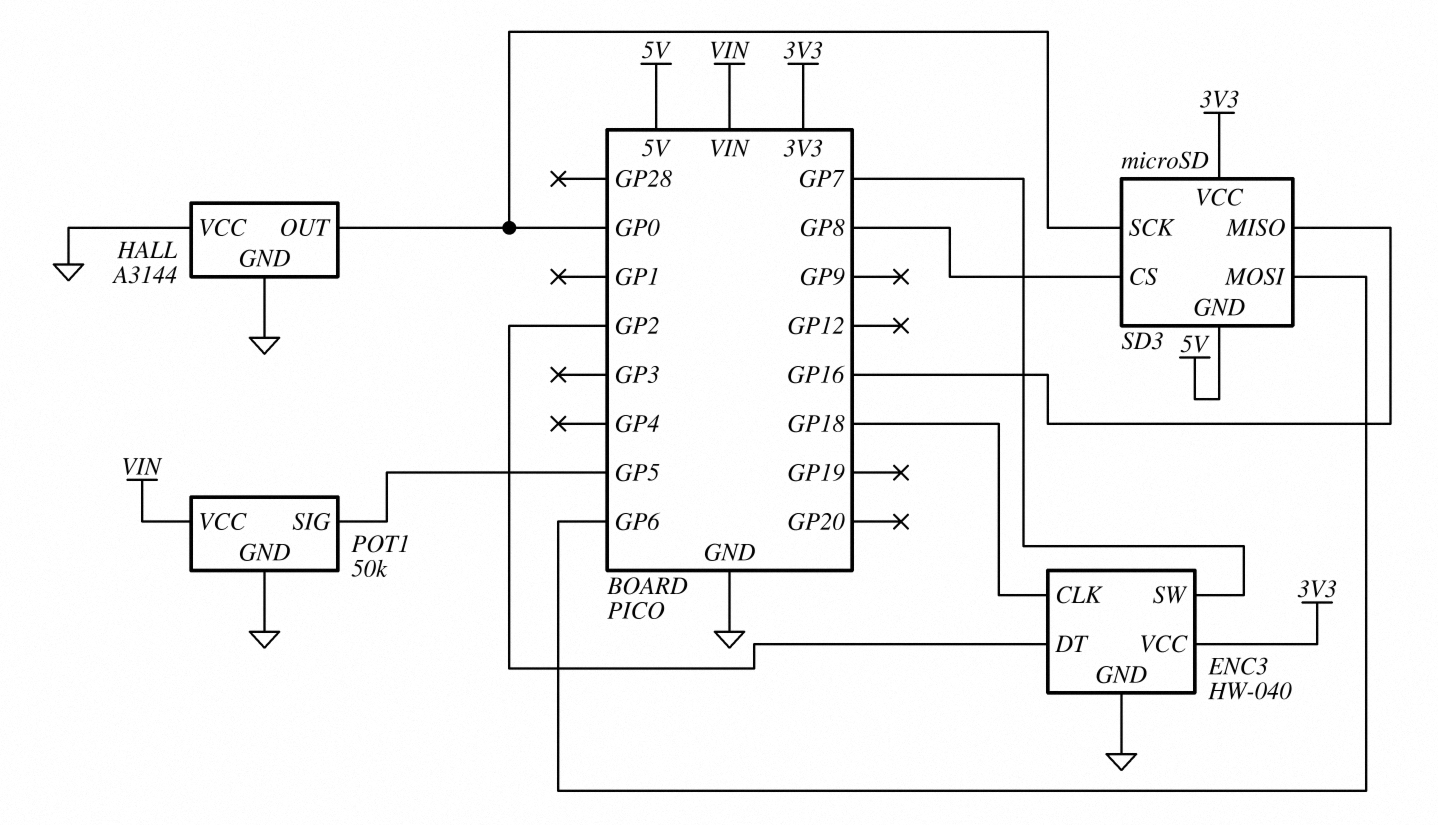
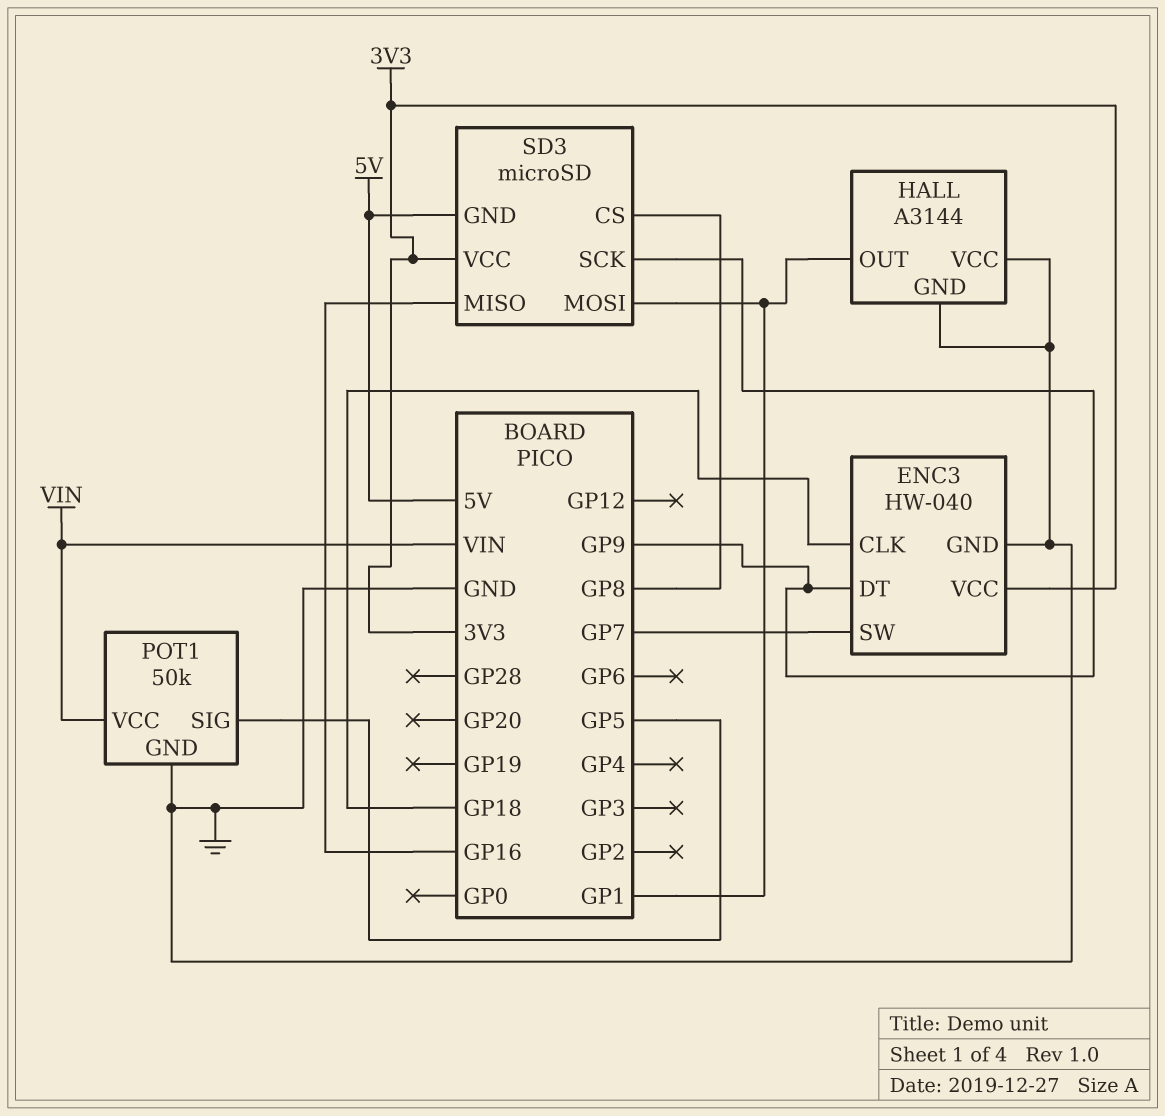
ENC3 pin DT: GP2 -> GP9
HALL pin OUT: GP0 -> GP1
SD3 pin MOSI: GP6 -> GP1
SD3 pin SCK: GP0 -> GP9

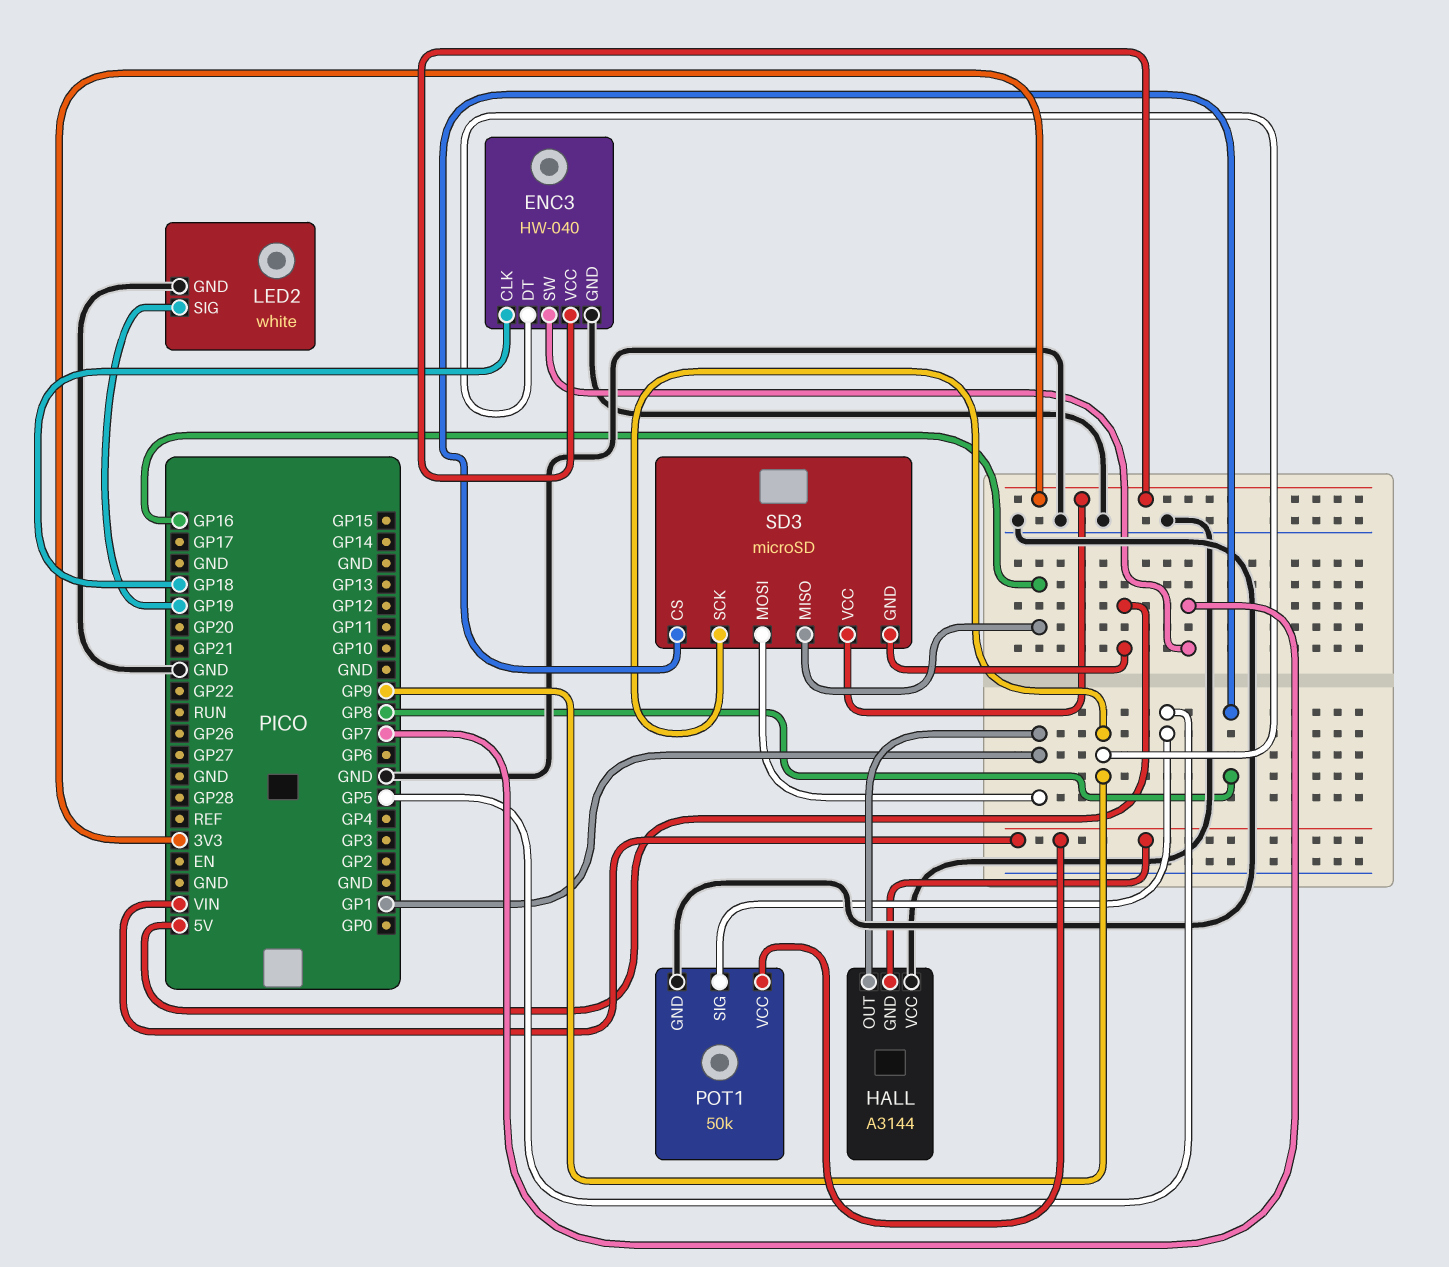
HALL pin GND: GND -> VIN
LED2: none -> white
LED2 pin GND: none -> GND
LED2 pin SIG: none -> GP19

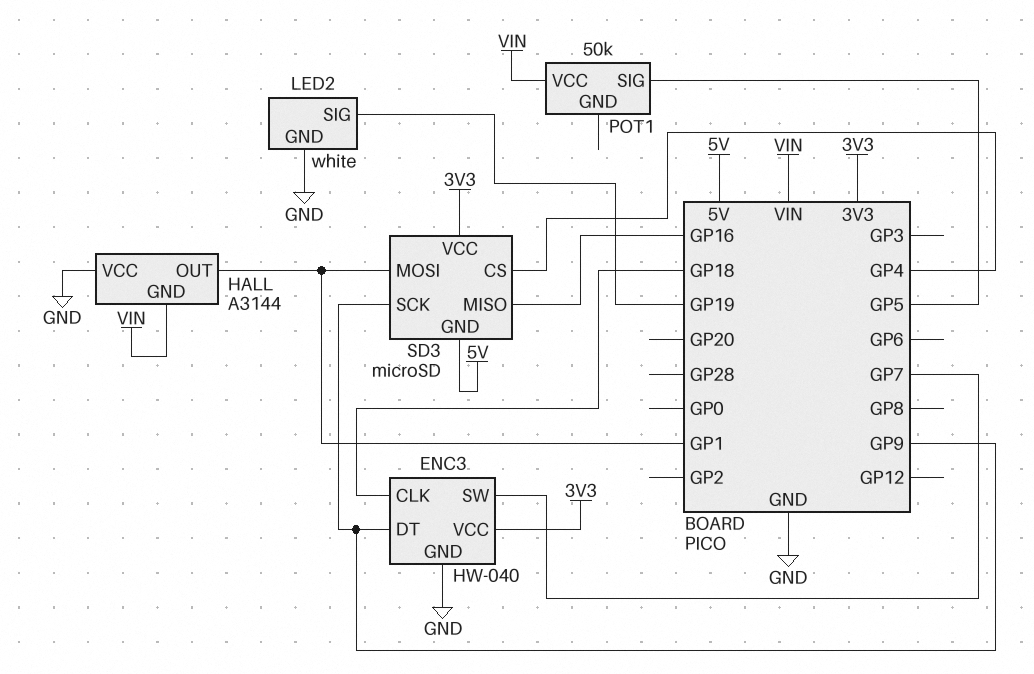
POT1 pin GND: GND -> none
SD3 pin CS: GP8 -> GP4

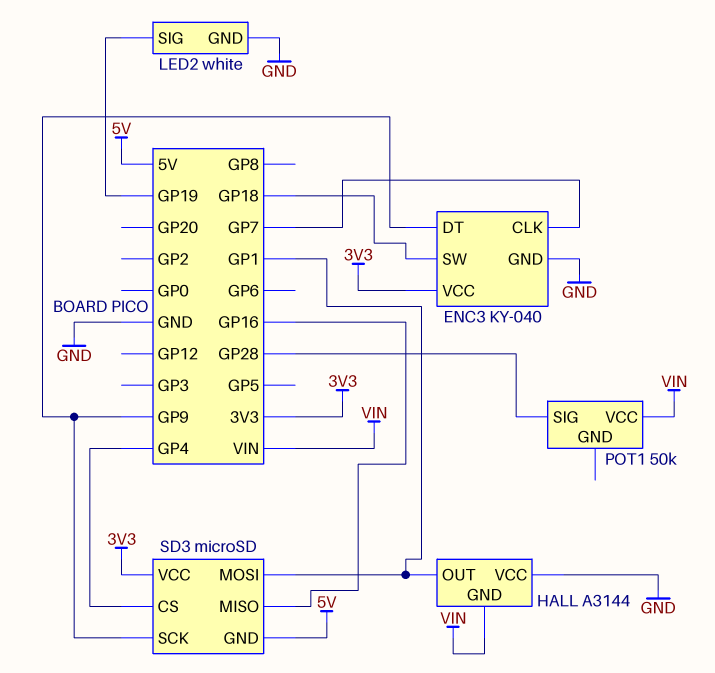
ENC3: HW-040 -> KY-040
ENC3 pin CLK: GP18 -> GP7
ENC3 pin SW: GP7 -> GP18
POT1 pin SIG: GP5 -> GP28

